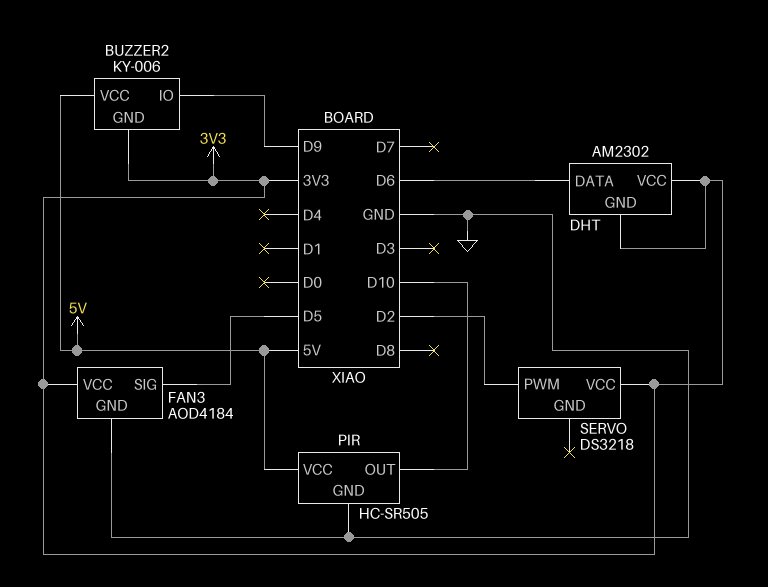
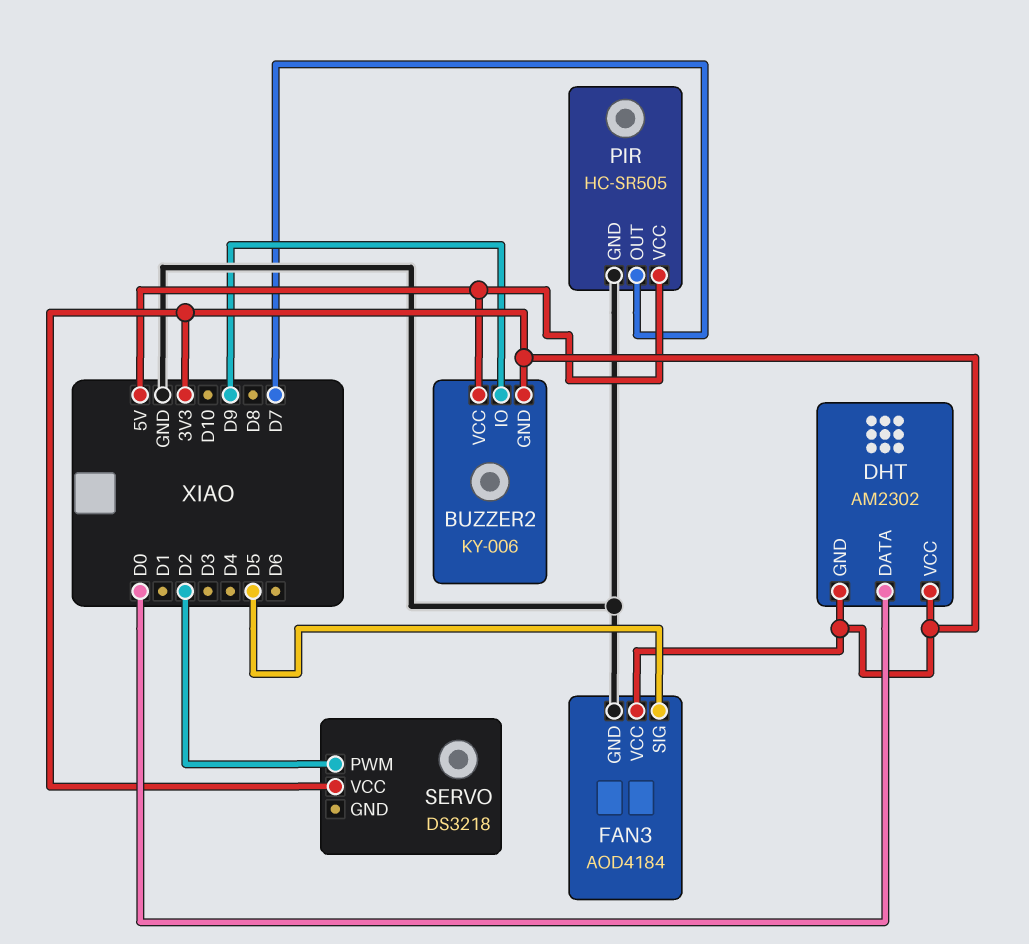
DHT pin DATA: D6 -> D0
PIR pin OUT: D10 -> D7

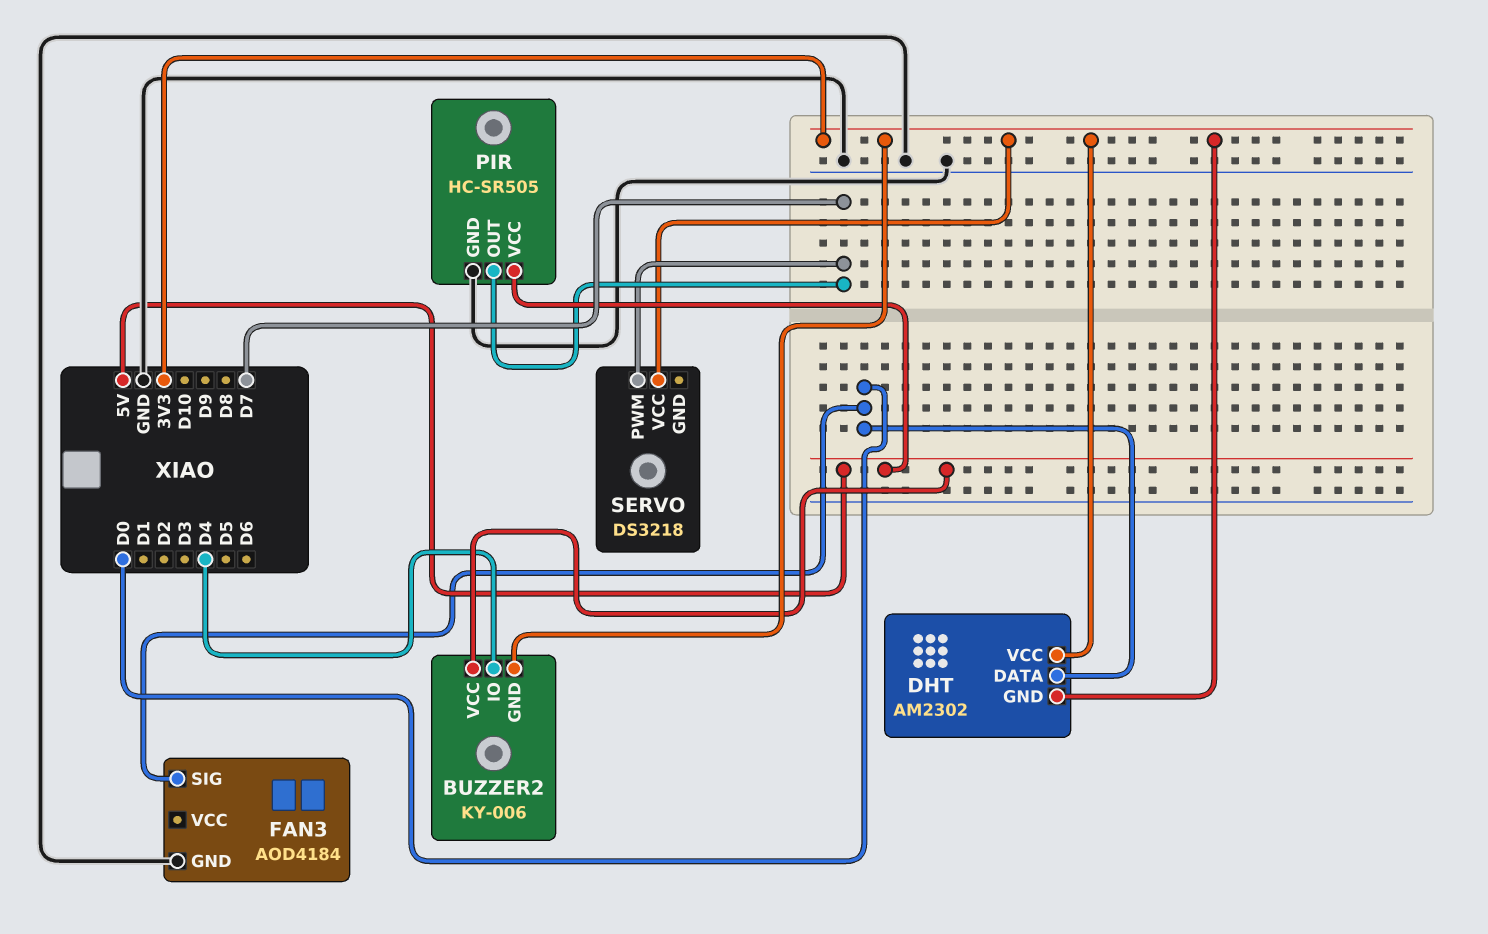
BUZZER2 pin IO: D9 -> D4
FAN3 pin SIG: D5 -> D0
FAN3 pin VCC: 3V3 -> none
SERVO pin PWM: D2 -> D7

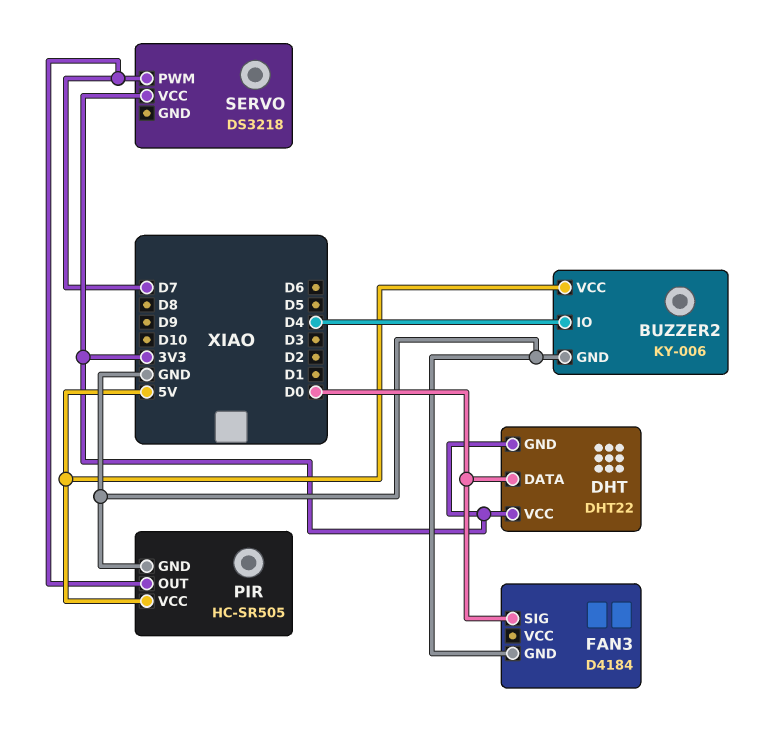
BUZZER2 pin GND: 3V3 -> GND
DHT: AM2302 -> DHT22
FAN3: AOD4184 -> D4184

